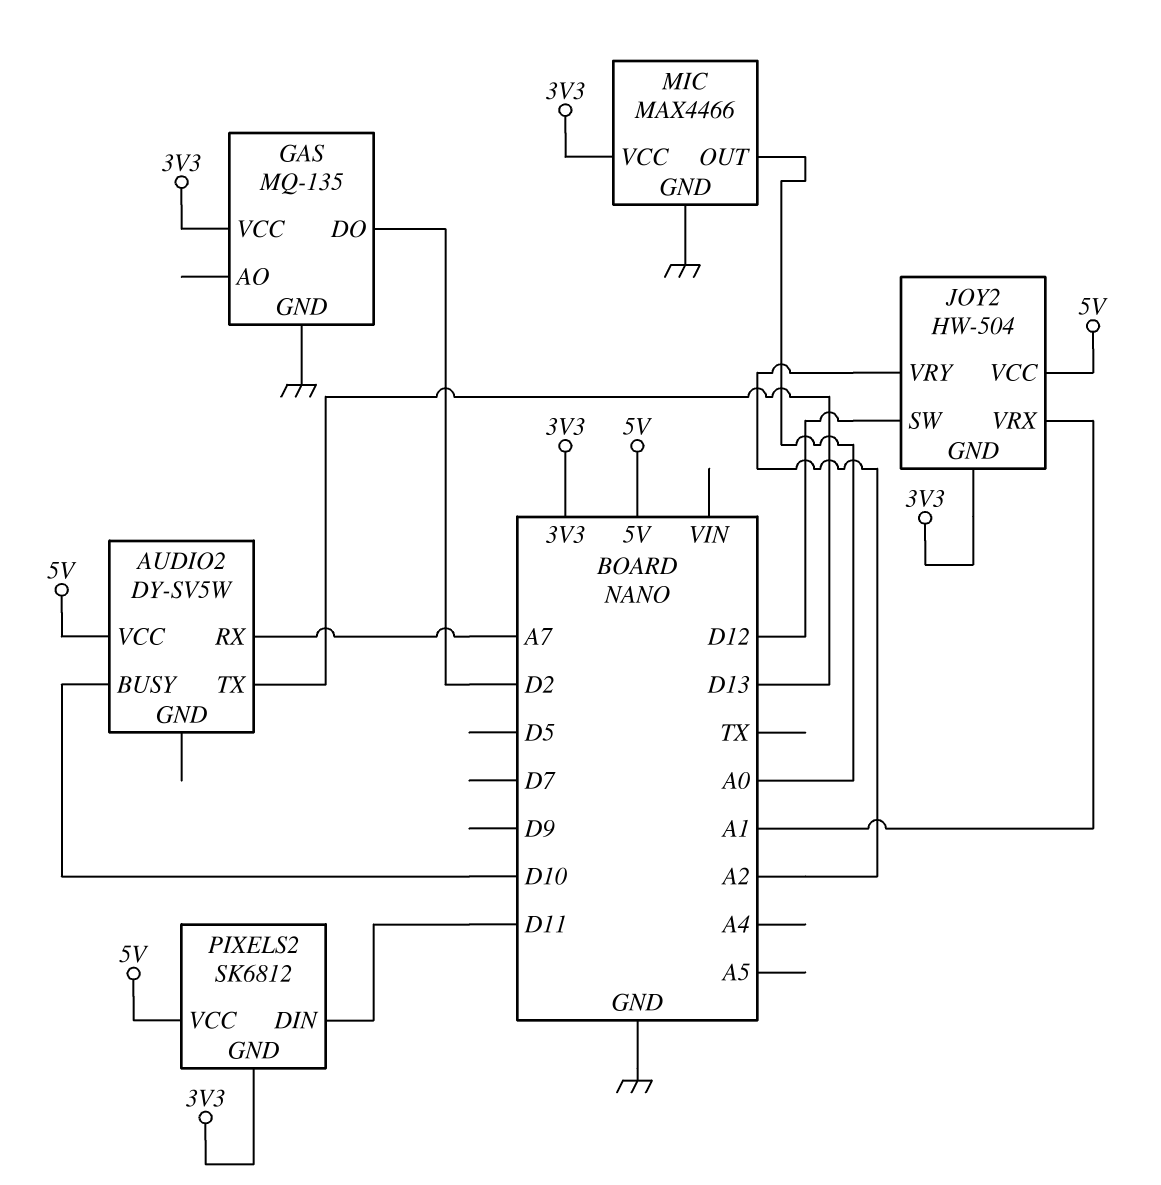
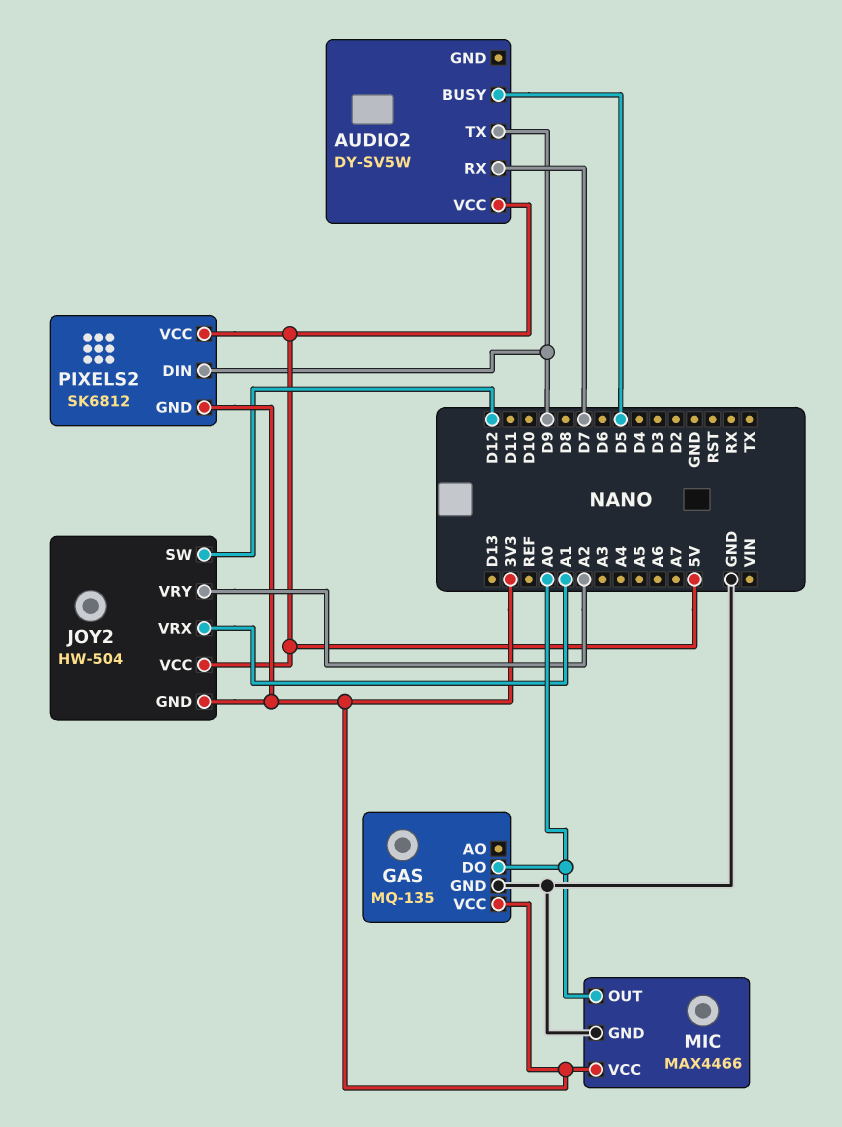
AUDIO2 pin BUSY: D10 -> D5
AUDIO2 pin RX: A7 -> D7
AUDIO2 pin TX: D13 -> D9
GAS pin DO: D2 -> A0
PIXELS2 pin DIN: D11 -> D9

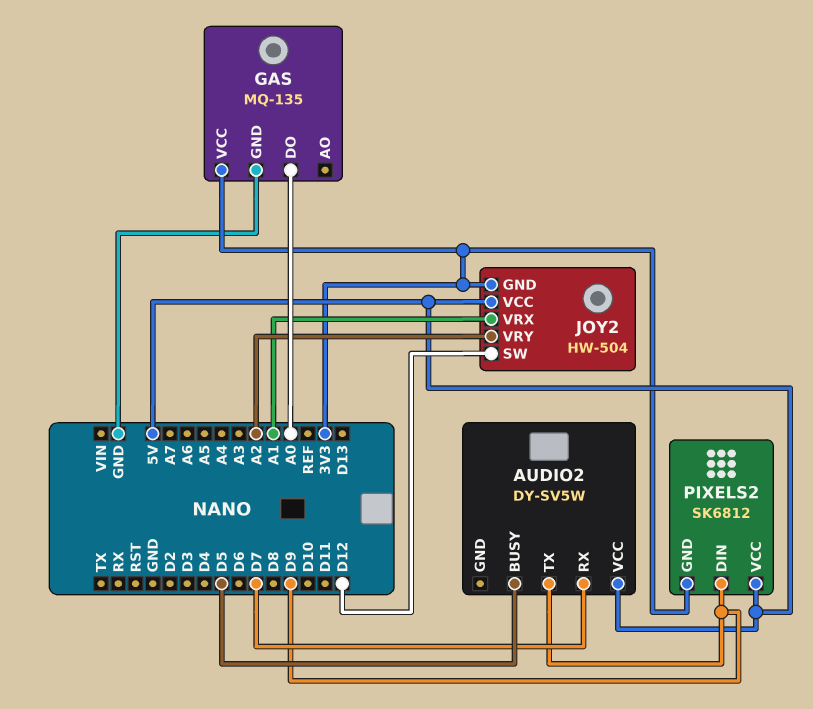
MIC: MAX4466 -> none
MIC pin GND: GND -> none
MIC pin OUT: A0 -> none
MIC pin VCC: 3V3 -> none

